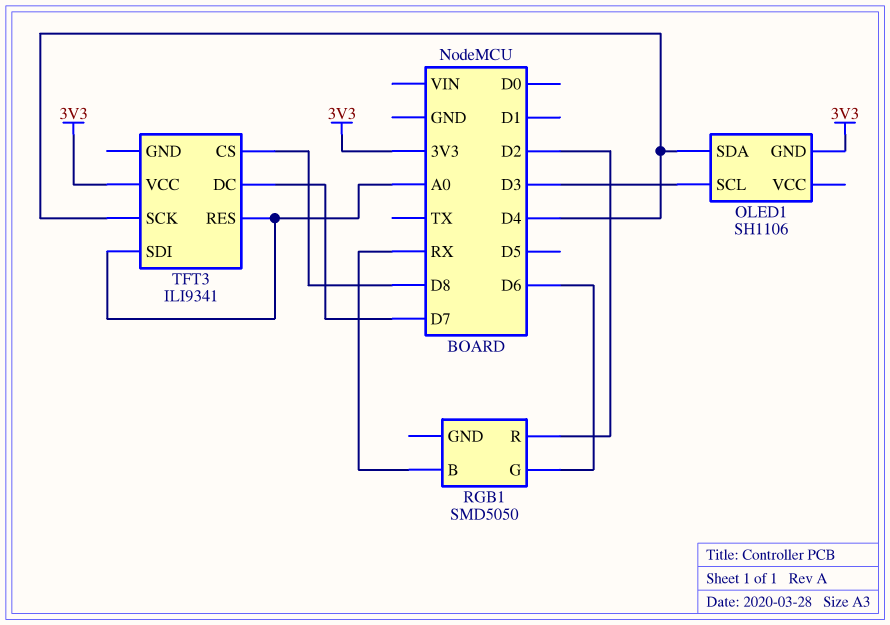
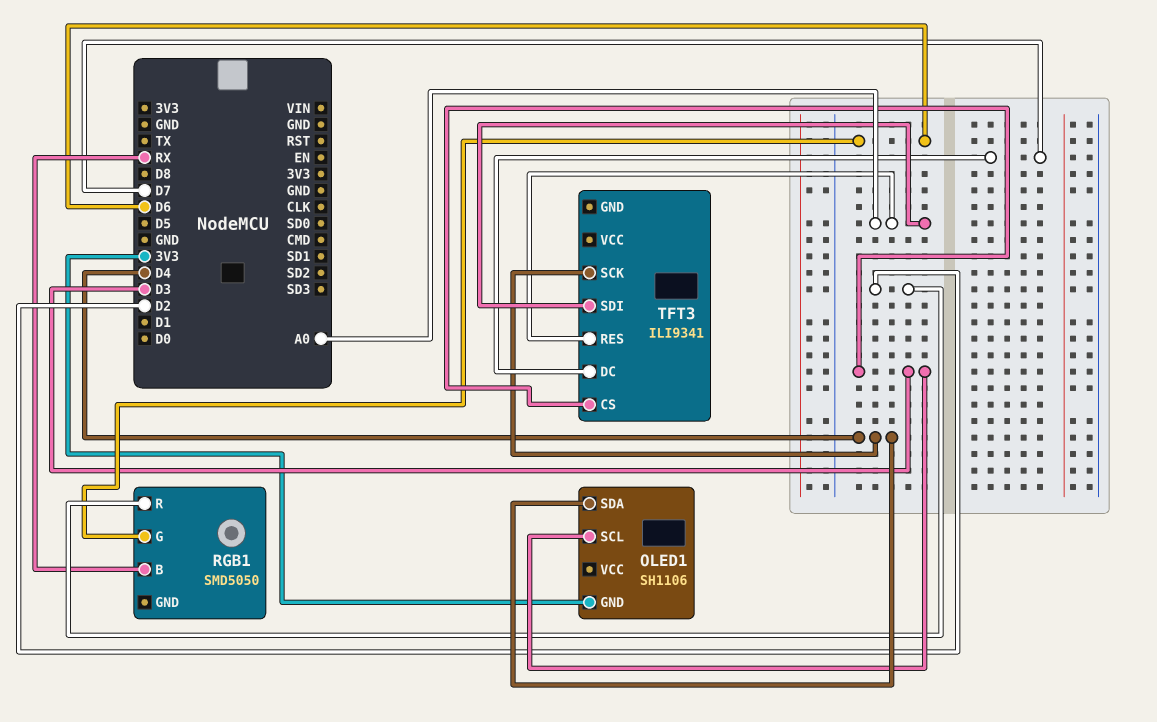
TFT3 pin CS: D8 -> D3
TFT3 pin VCC: 3V3 -> none

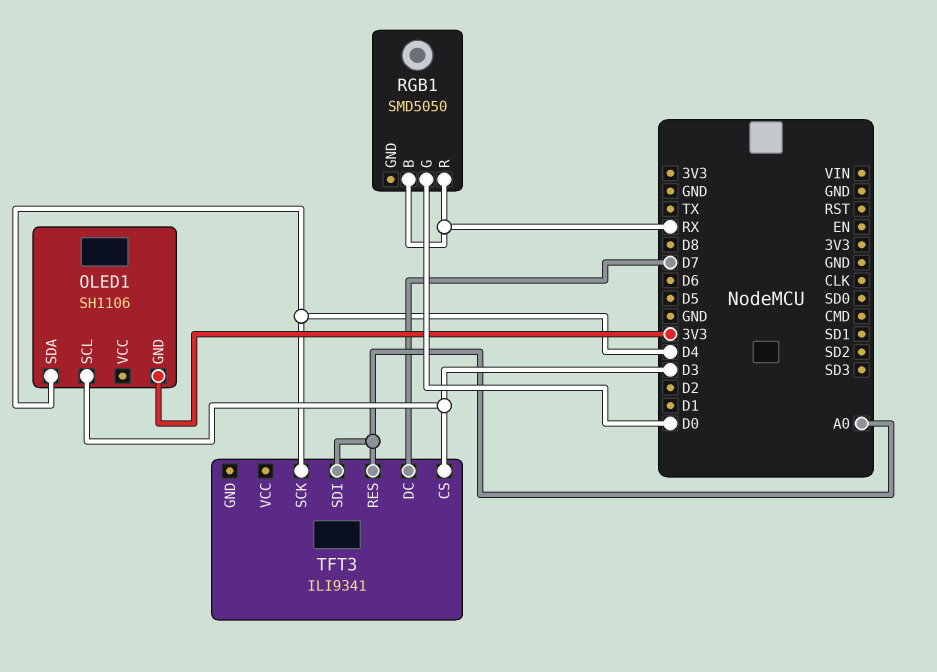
RGB1 pin G: D6 -> D0
RGB1 pin R: D2 -> RX

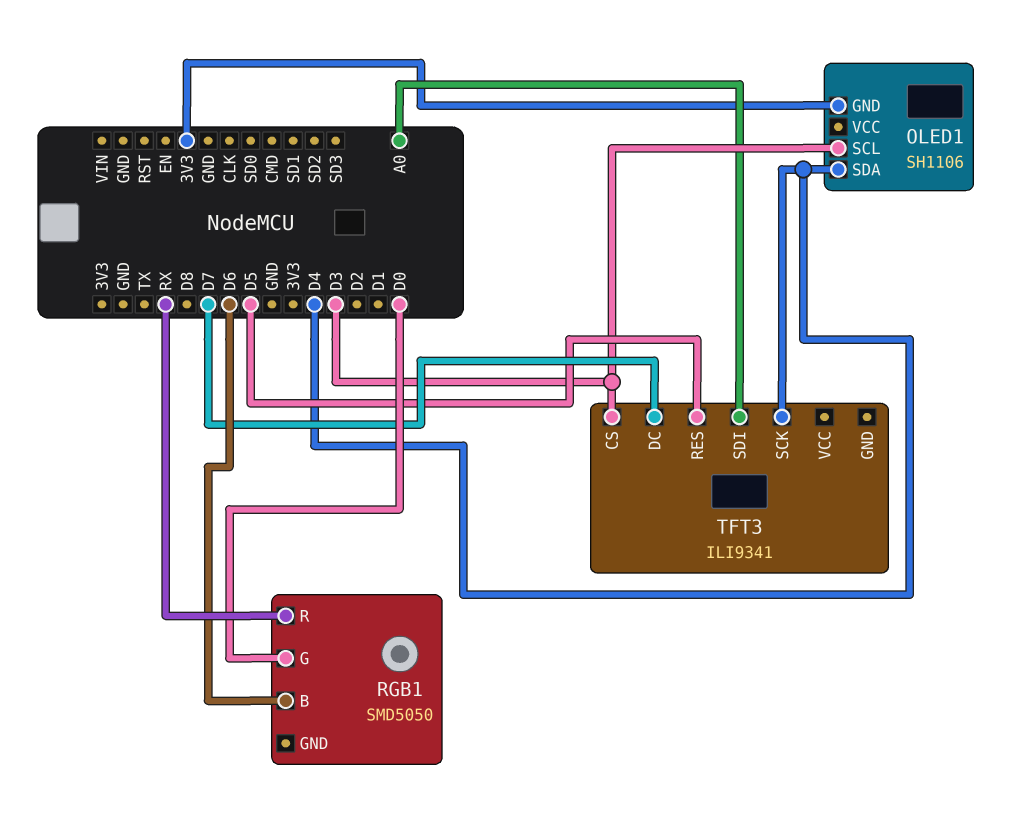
RGB1 pin B: RX -> D6
TFT3 pin RES: A0 -> D5

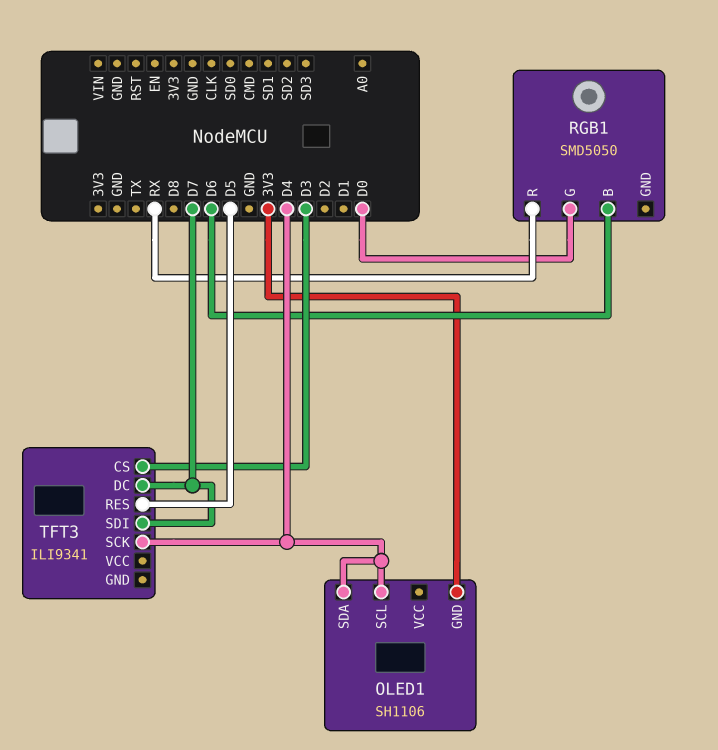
OLED1 pin SCL: D3 -> D4
TFT3 pin SDI: A0 -> D7

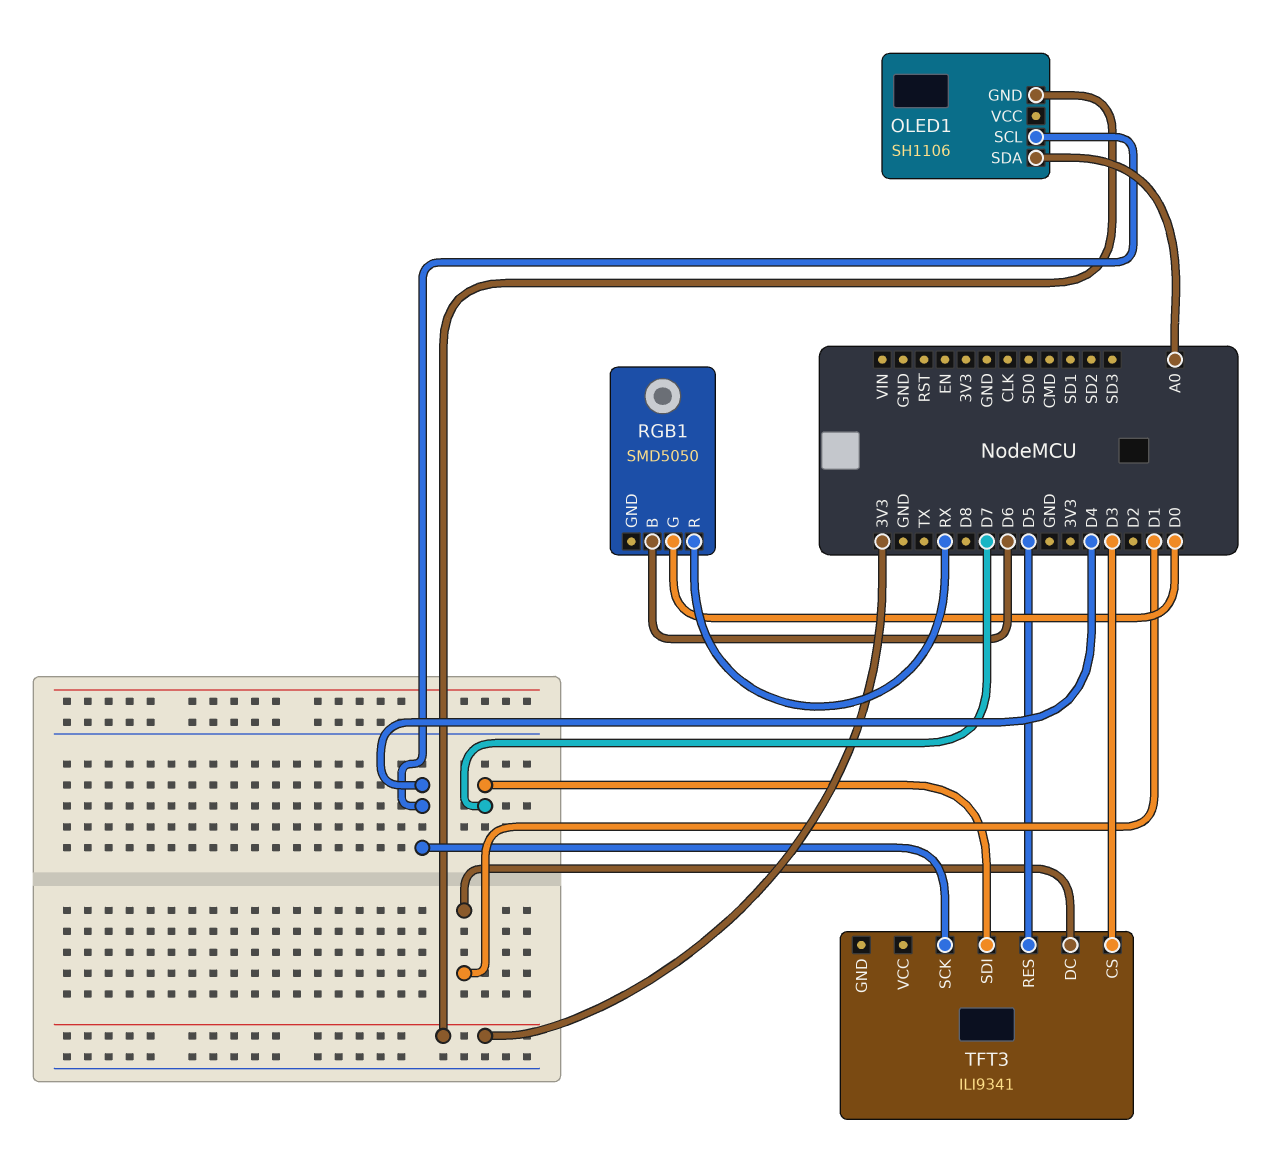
OLED1 pin SDA: D4 -> A0
TFT3 pin DC: D7 -> D1

